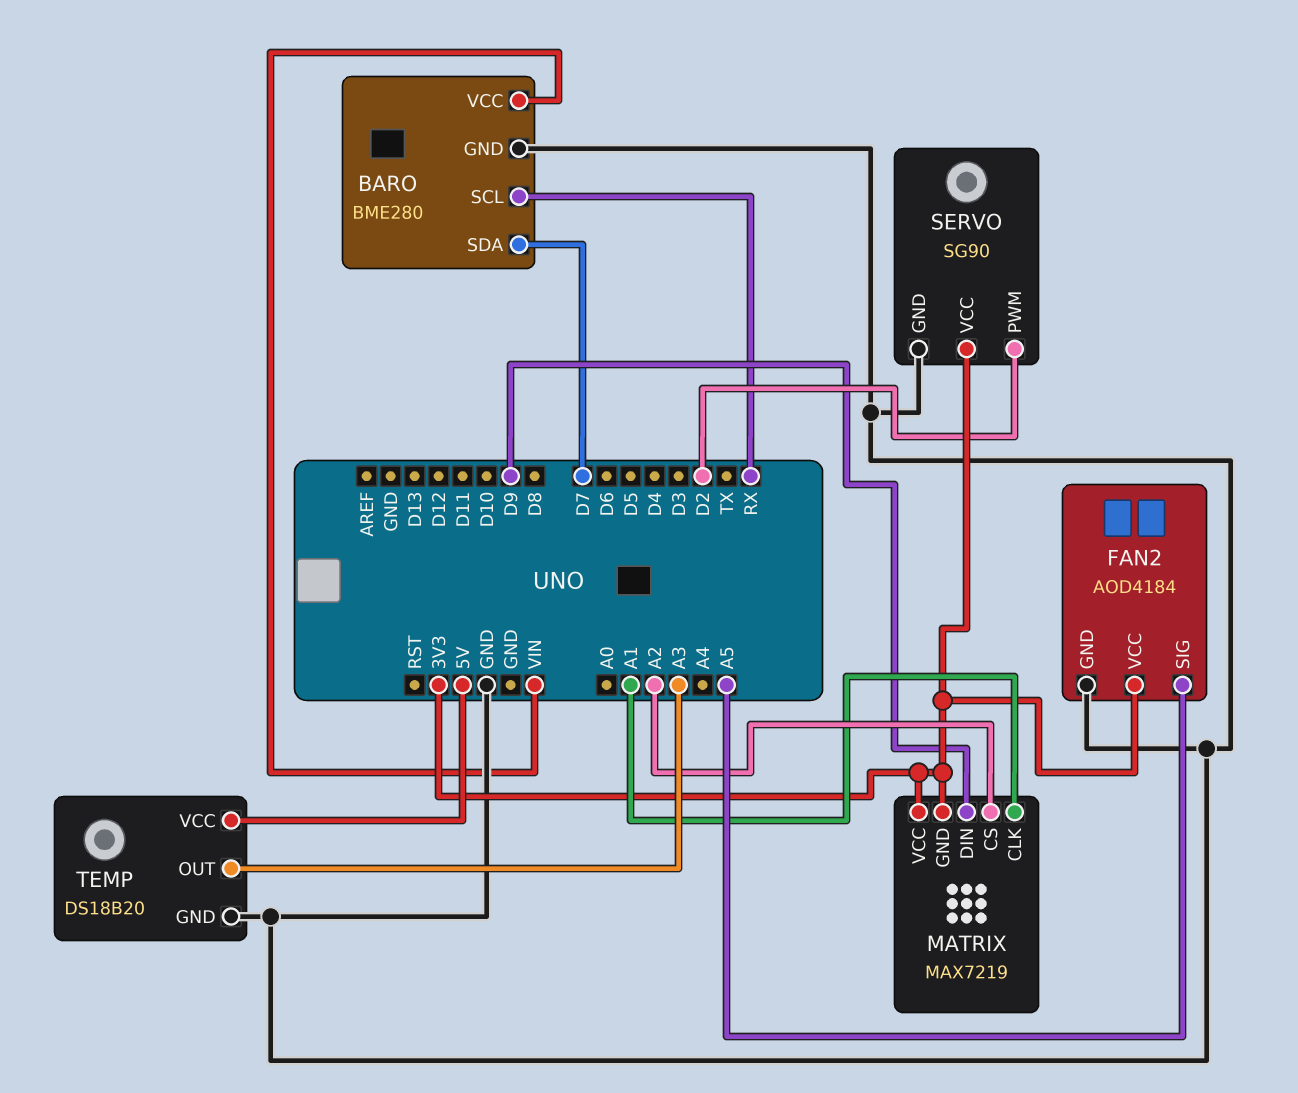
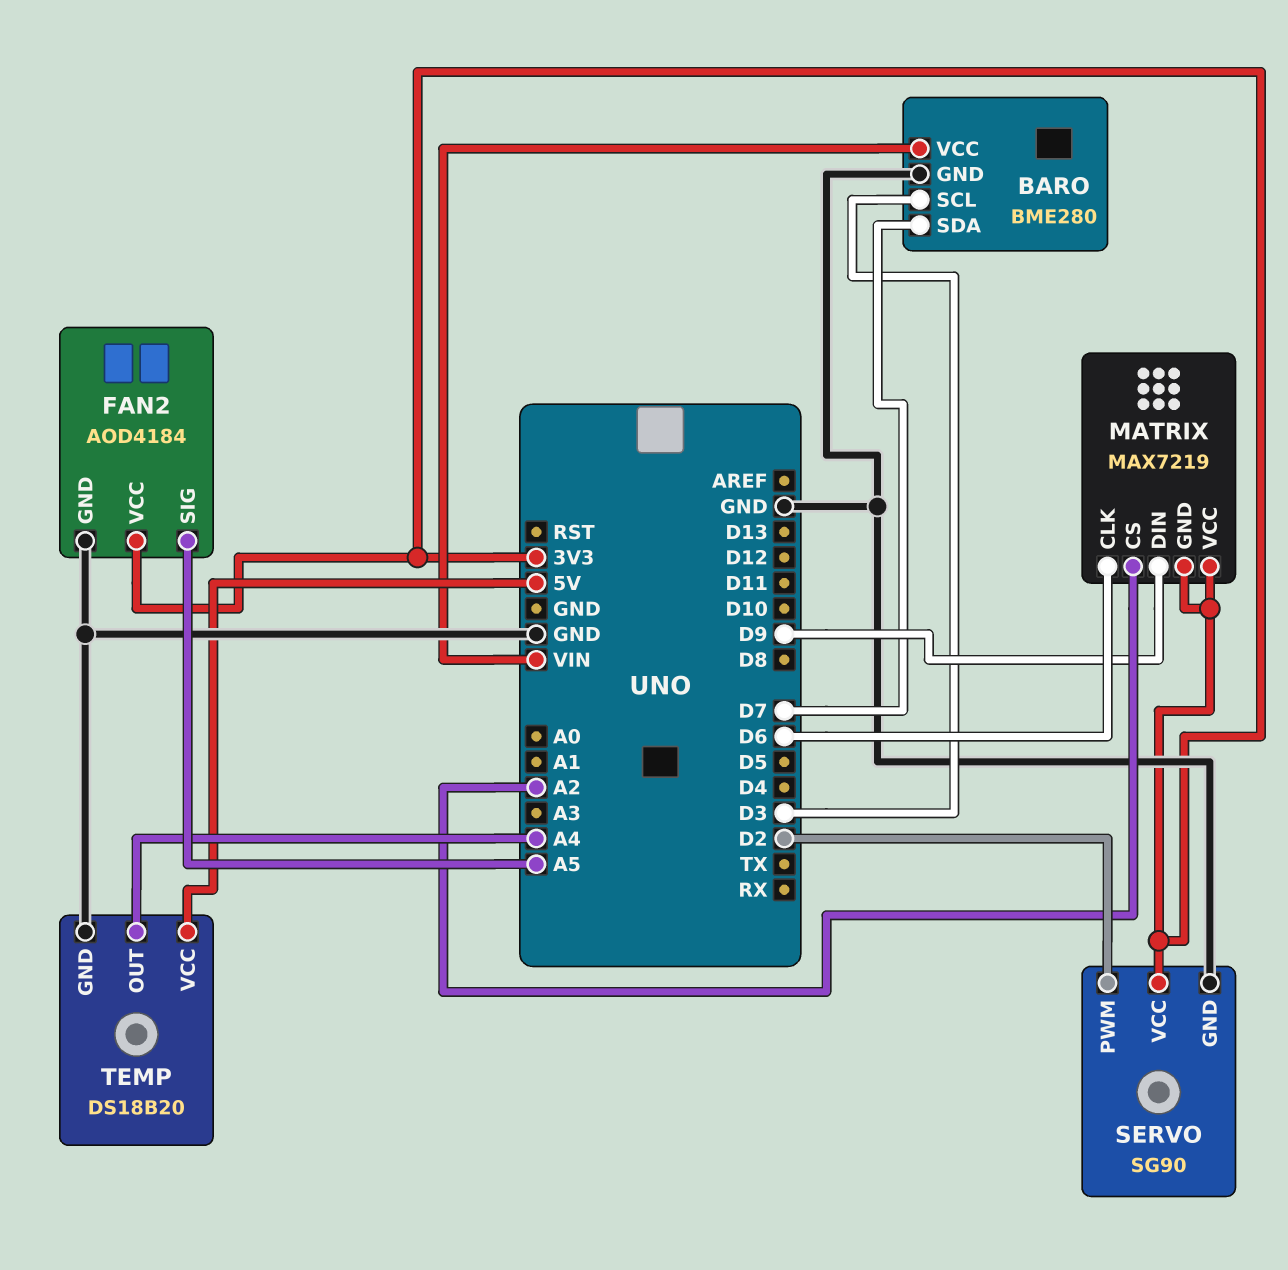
BARO pin SCL: RX -> D3
MATRIX pin CLK: A1 -> D6
TEMP pin OUT: A3 -> A4

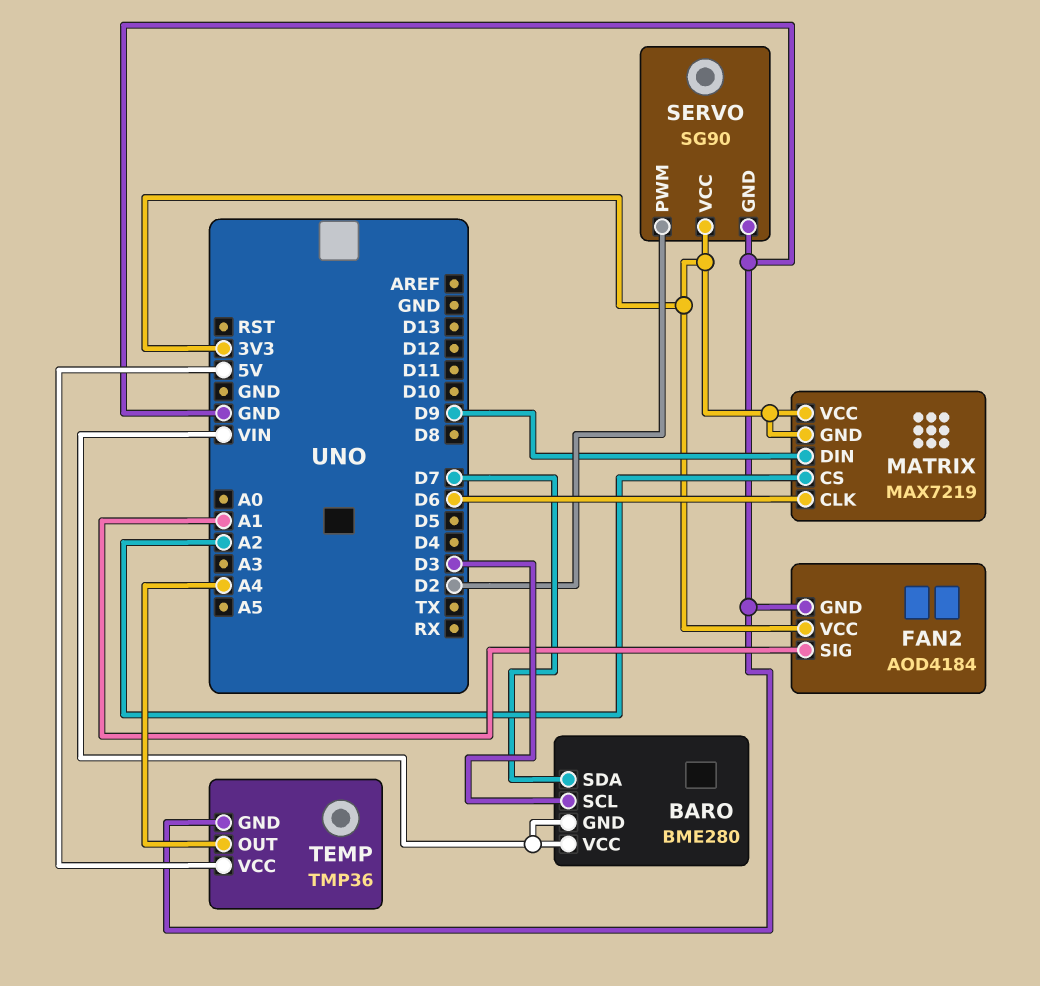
BARO pin GND: GND -> VIN
FAN2 pin SIG: A5 -> A1
TEMP: DS18B20 -> TMP36

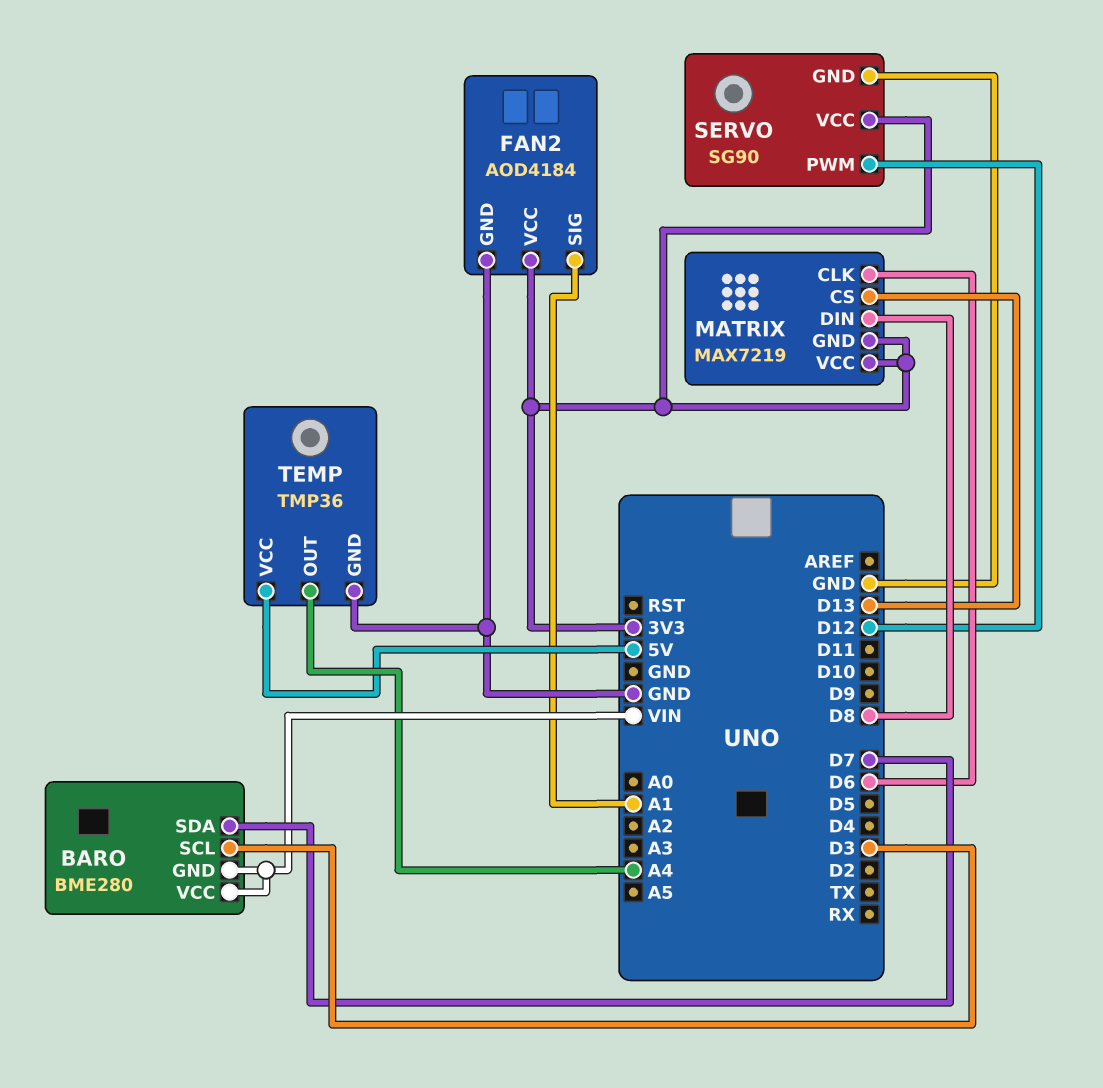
MATRIX pin CS: A2 -> D13
MATRIX pin DIN: D9 -> D8
SERVO pin PWM: D2 -> D12

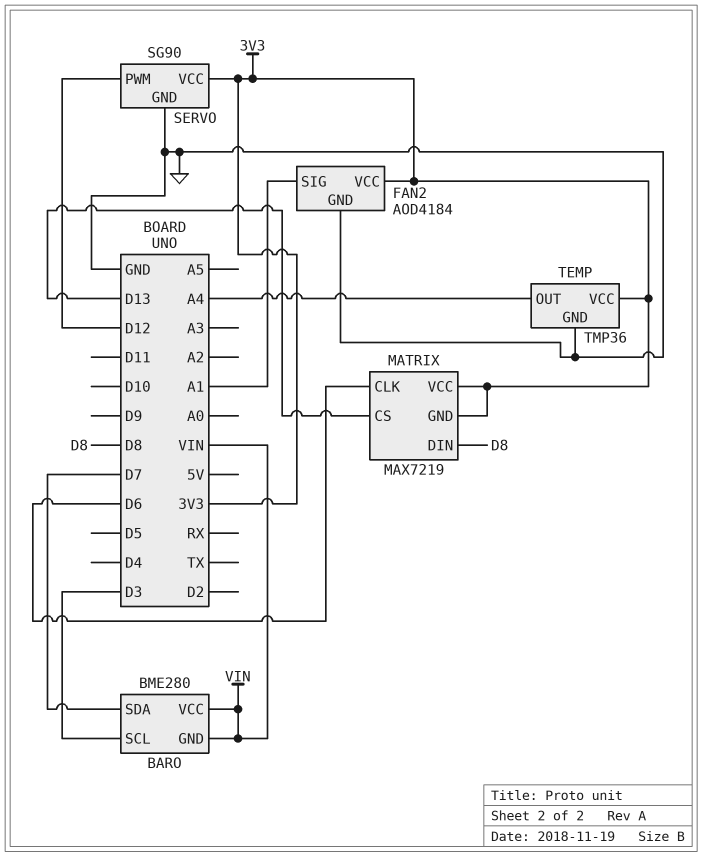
TEMP pin VCC: 5V -> 3V3

